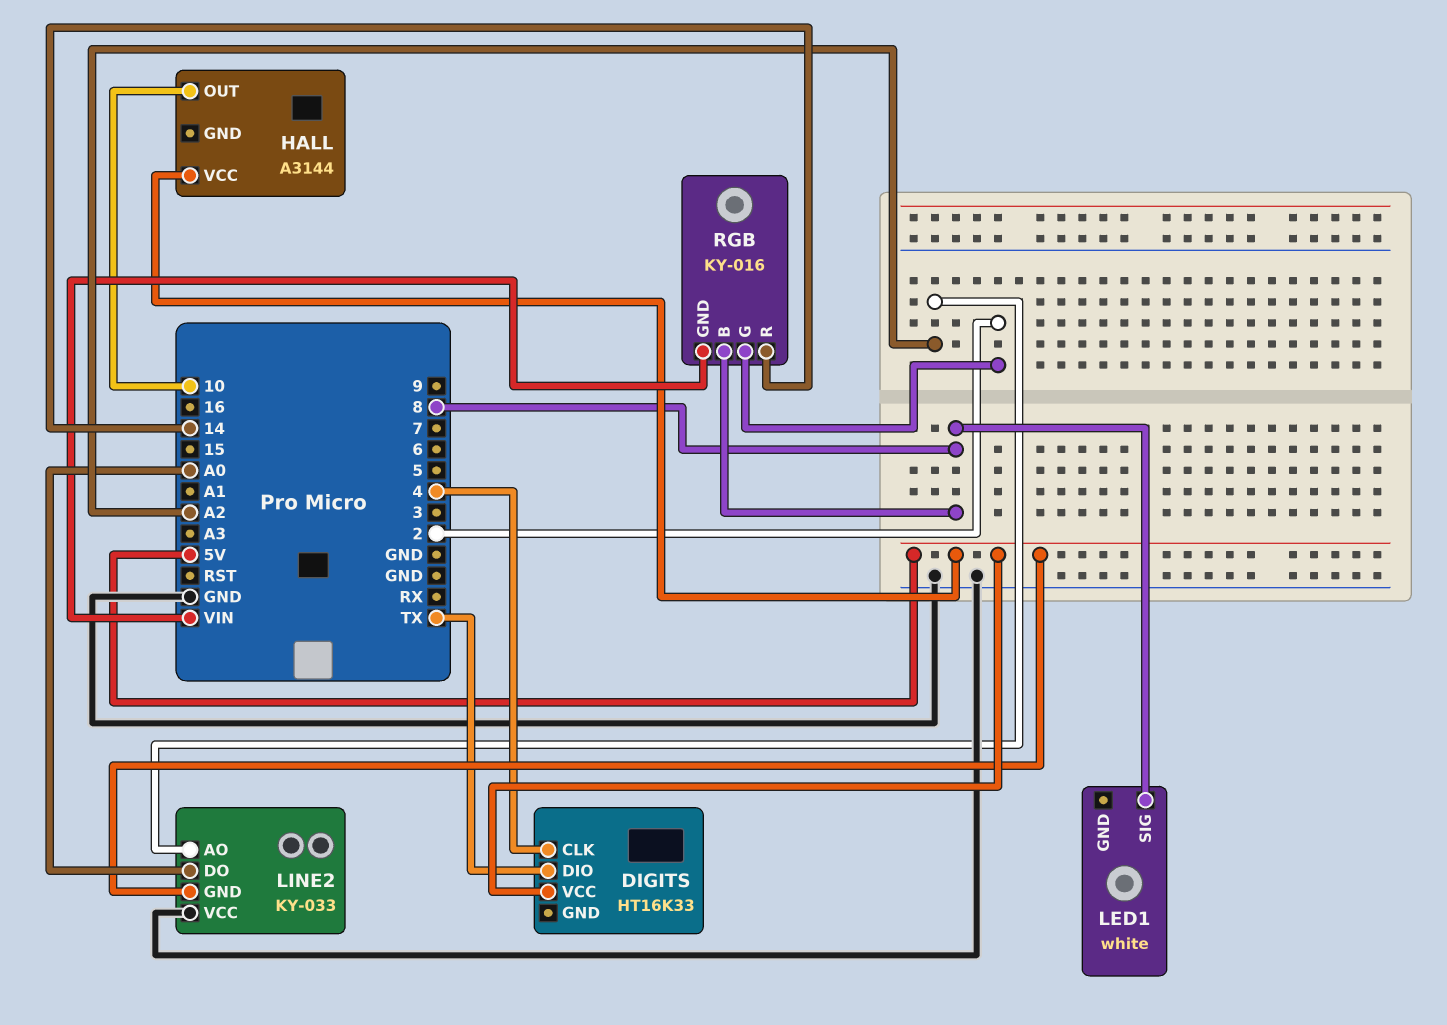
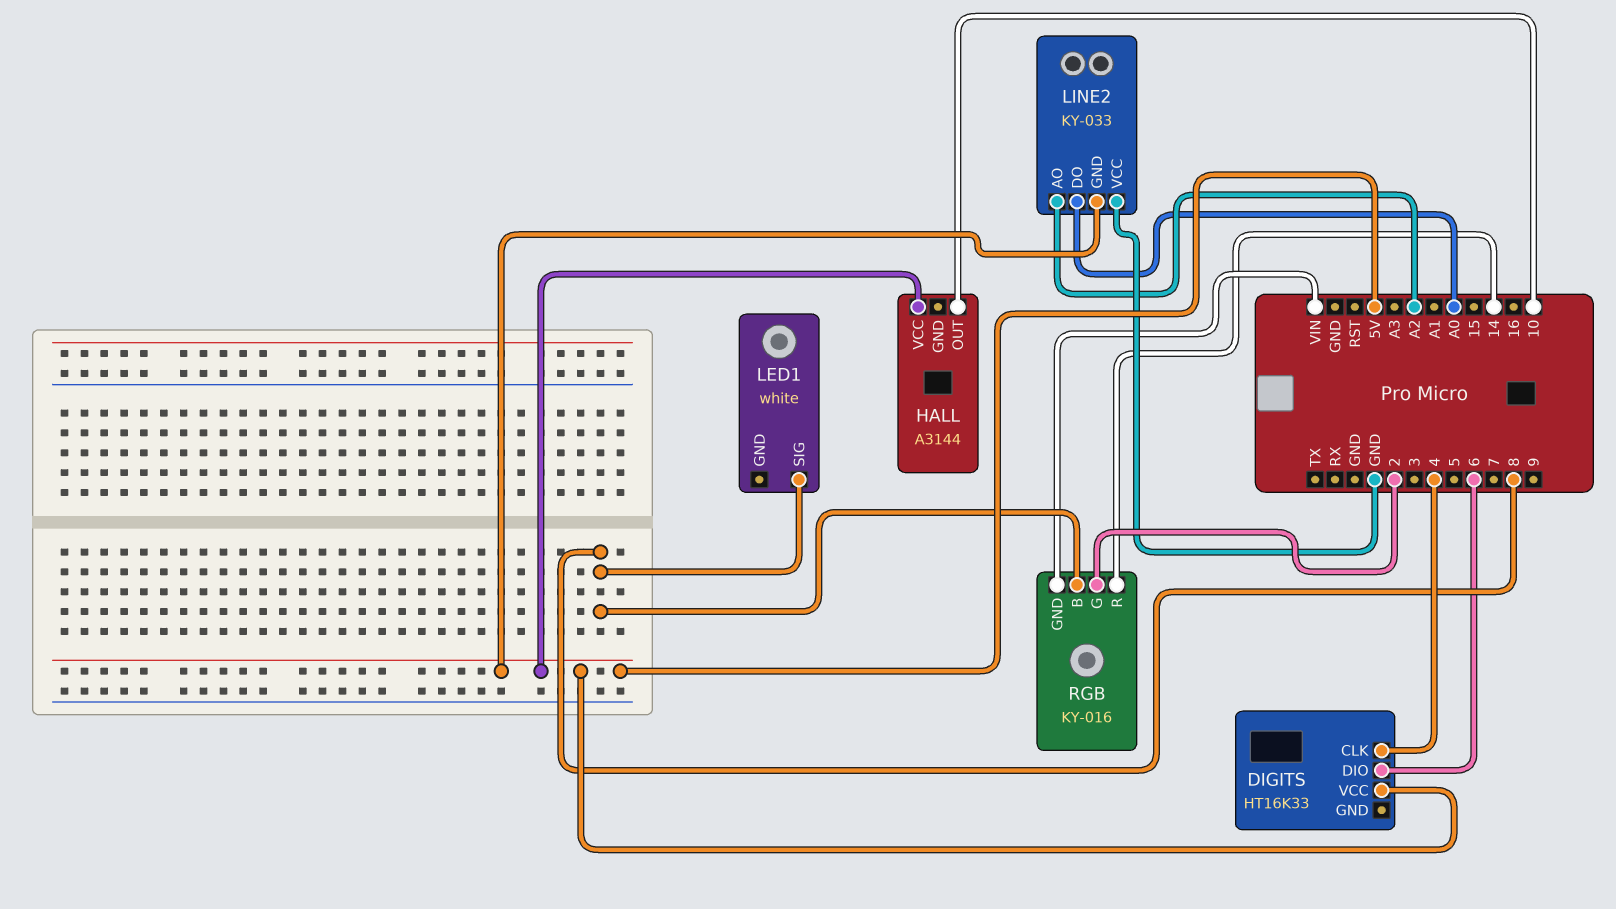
DIGITS pin DIO: TX -> 6

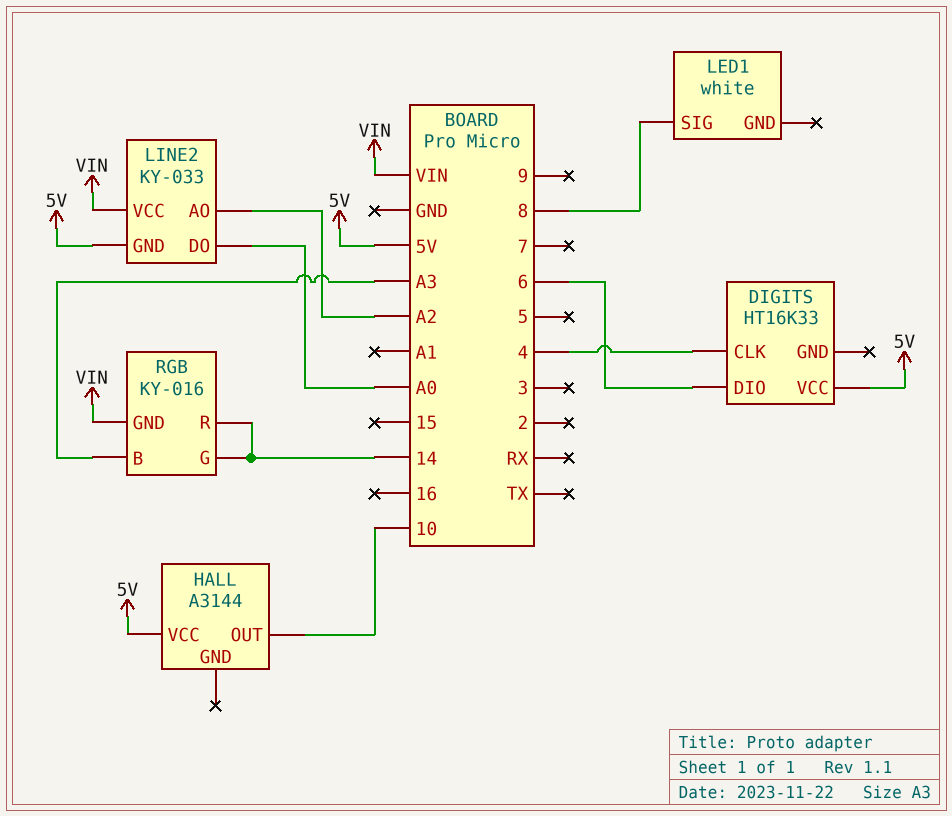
LINE2 pin VCC: GND -> VIN
RGB pin B: 8 -> A3
RGB pin G: 2 -> 14

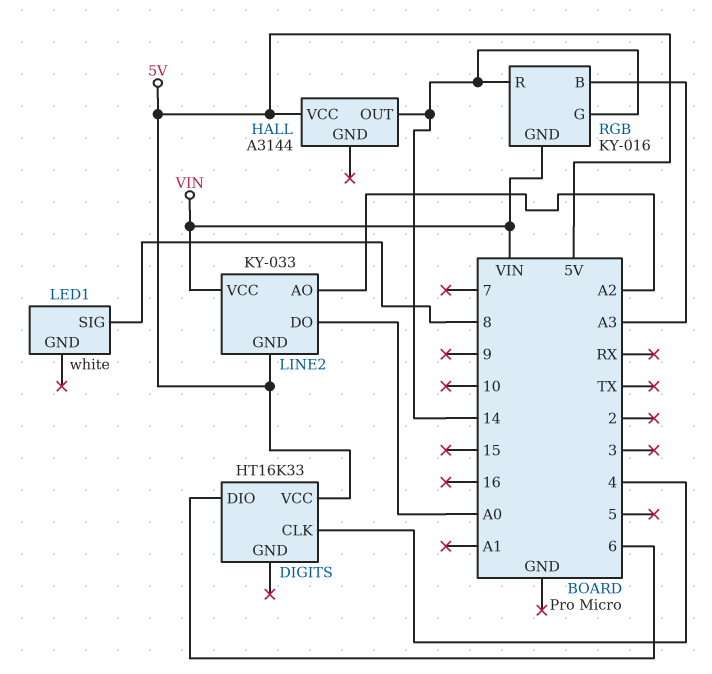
HALL pin OUT: 10 -> 14

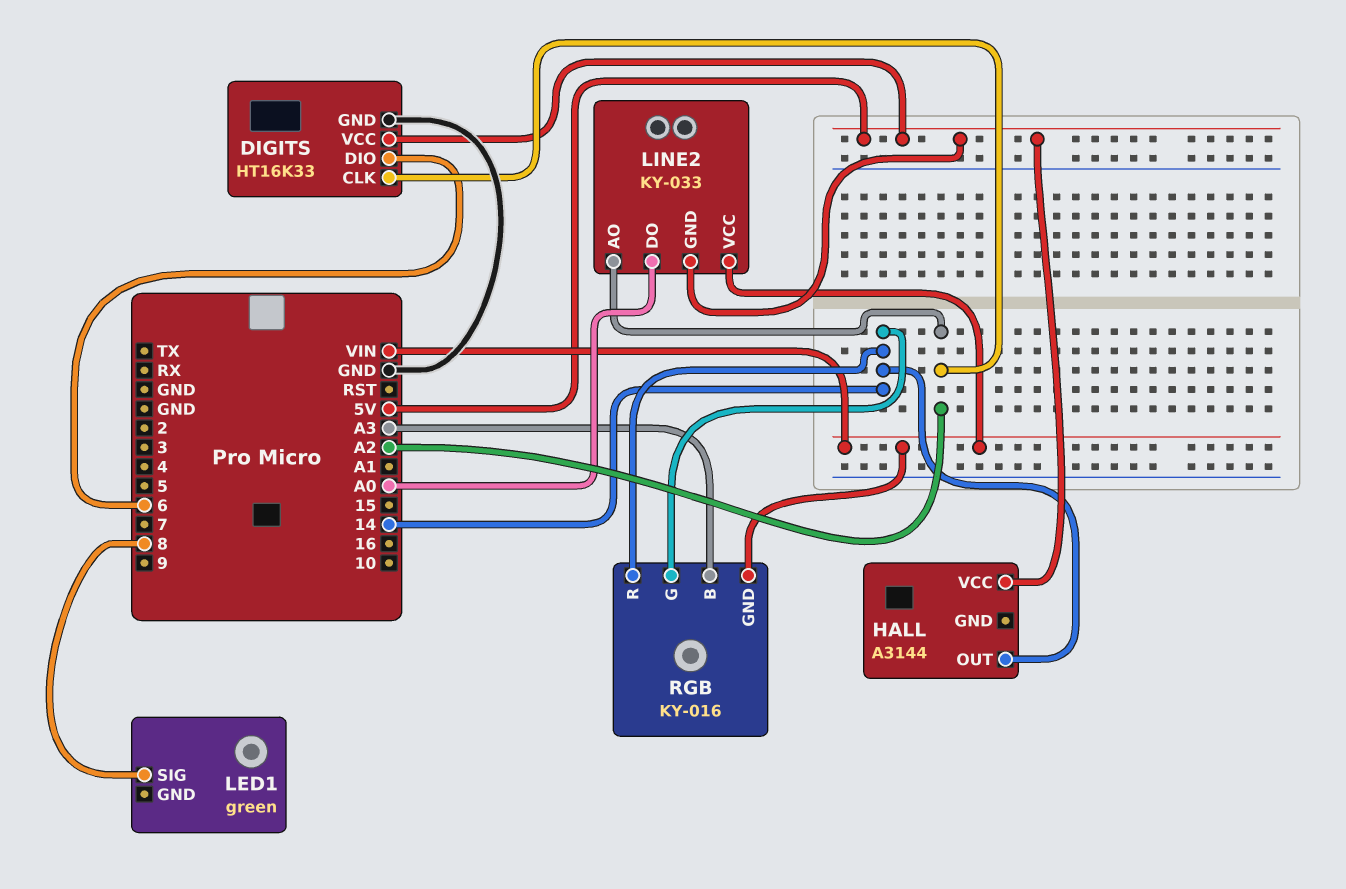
DIGITS pin CLK: 4 -> A2
DIGITS pin GND: none -> GND
LED1: white -> green

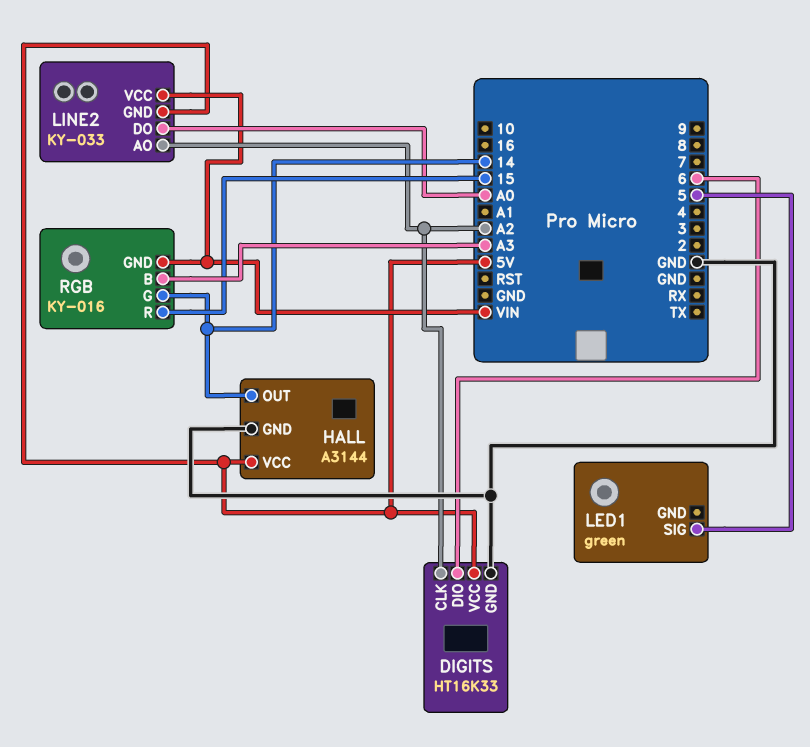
HALL pin GND: none -> GND
LED1 pin SIG: 8 -> 5
RGB pin R: 14 -> 15

